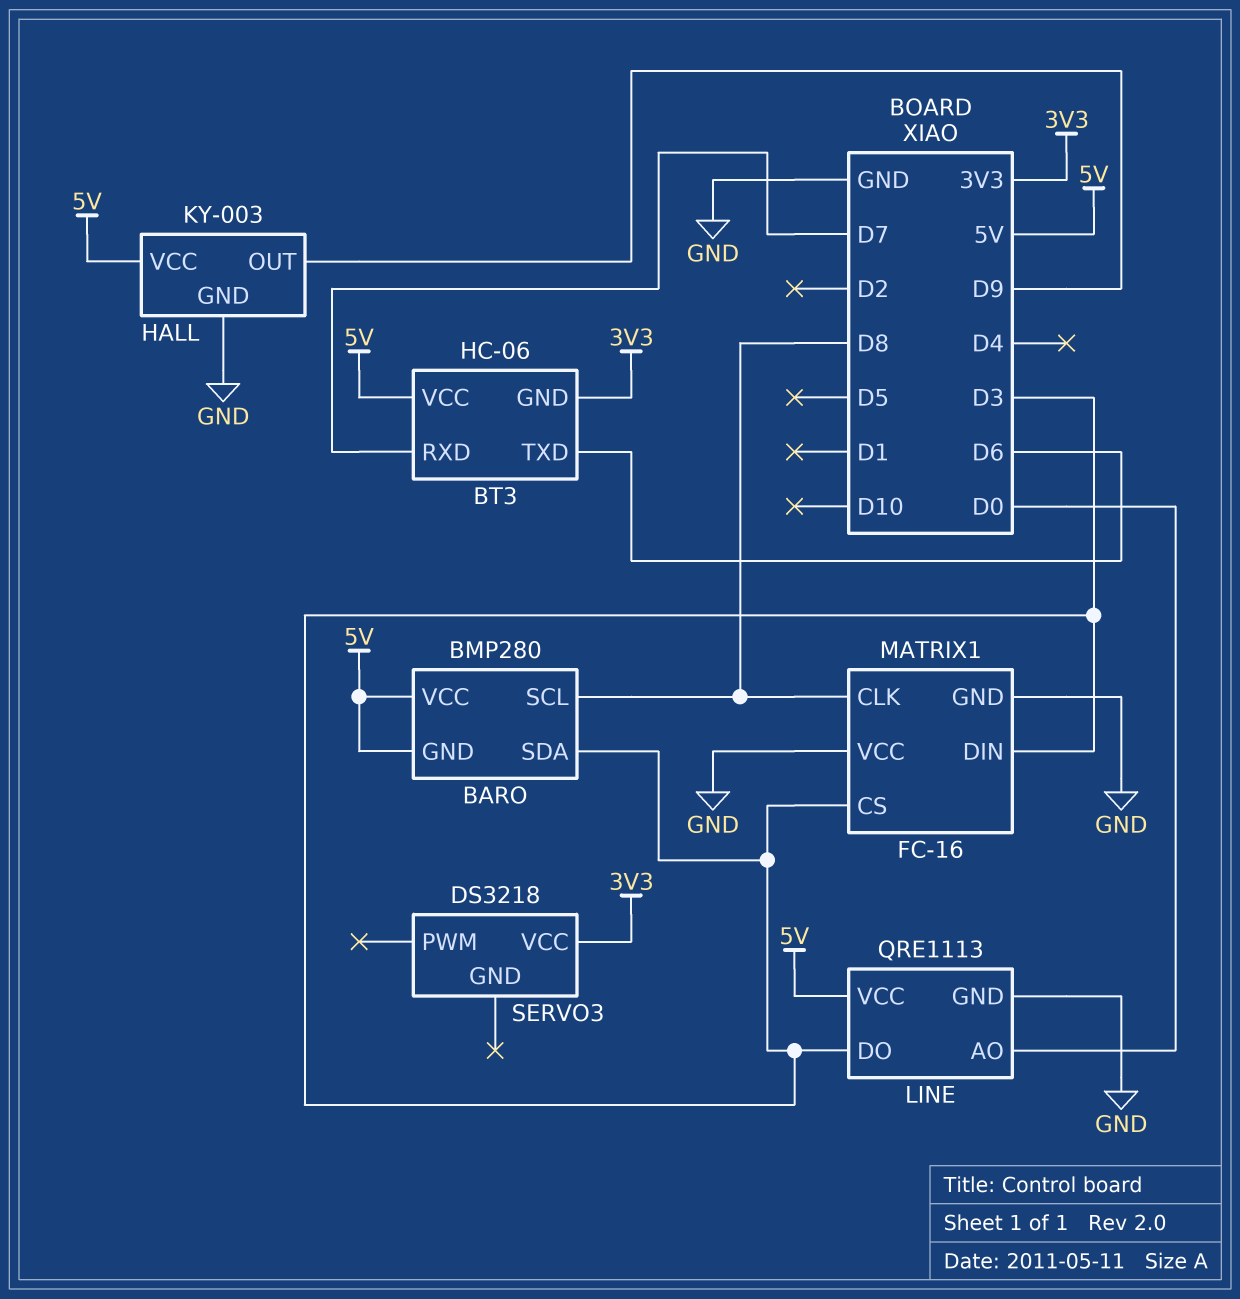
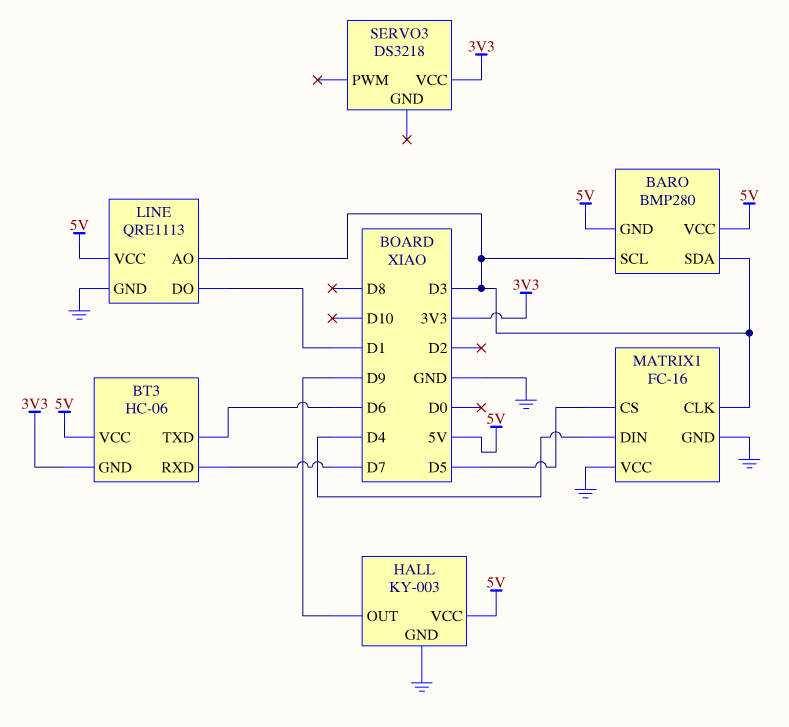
BARO pin SCL: D8 -> D3
LINE pin AO: D0 -> D3
LINE pin DO: D3 -> D1
MATRIX1 pin CLK: D8 -> D3
MATRIX1 pin CS: D3 -> D5
MATRIX1 pin DIN: D3 -> D4

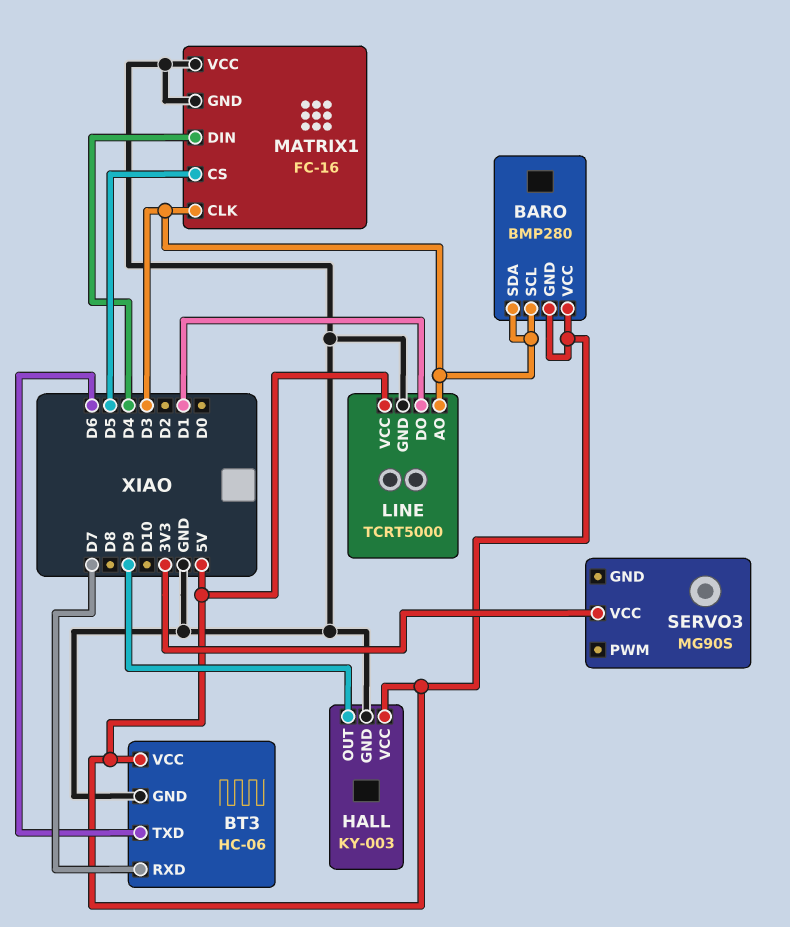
BT3 pin GND: 3V3 -> GND
LINE: QRE1113 -> TCRT5000
SERVO3: DS3218 -> MG90S

